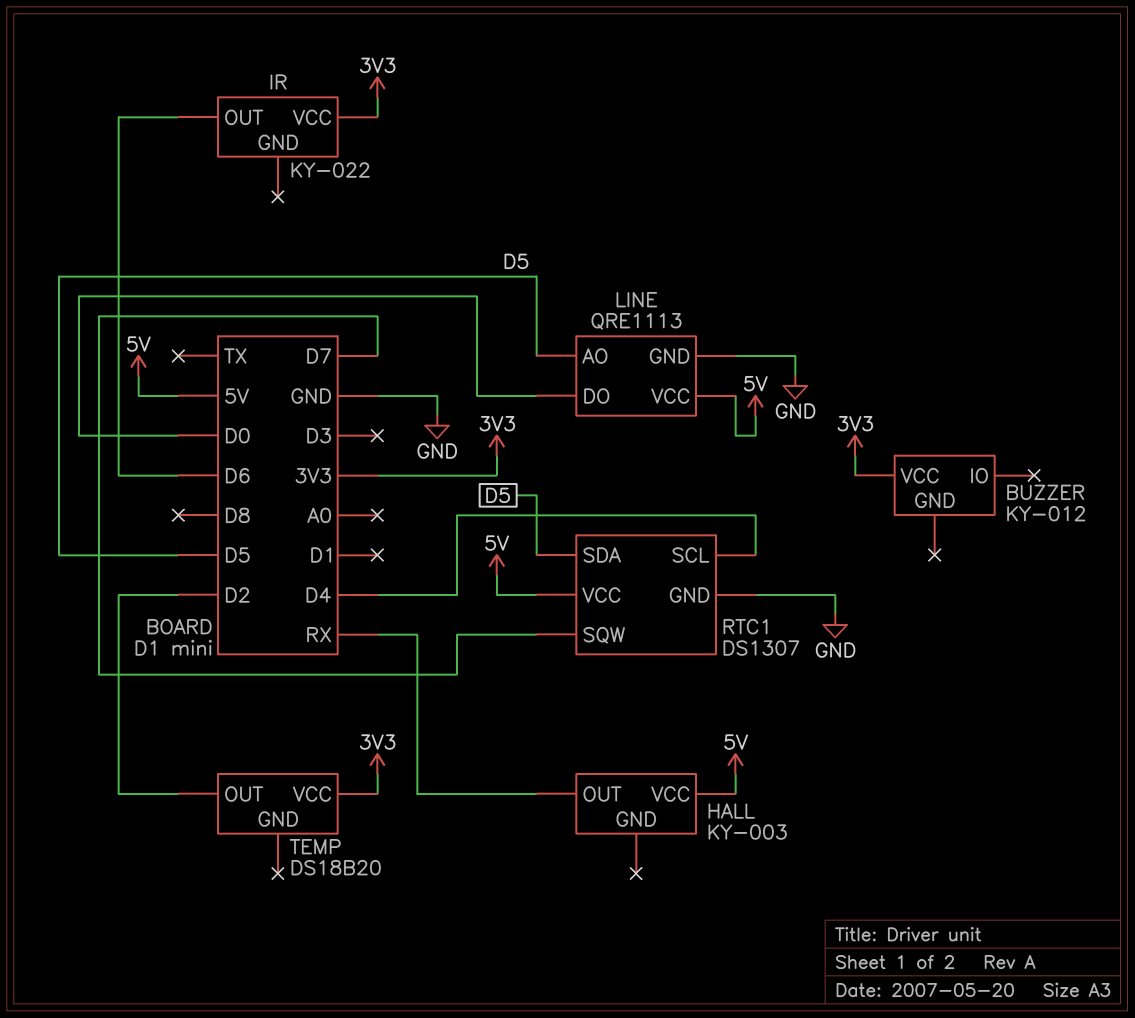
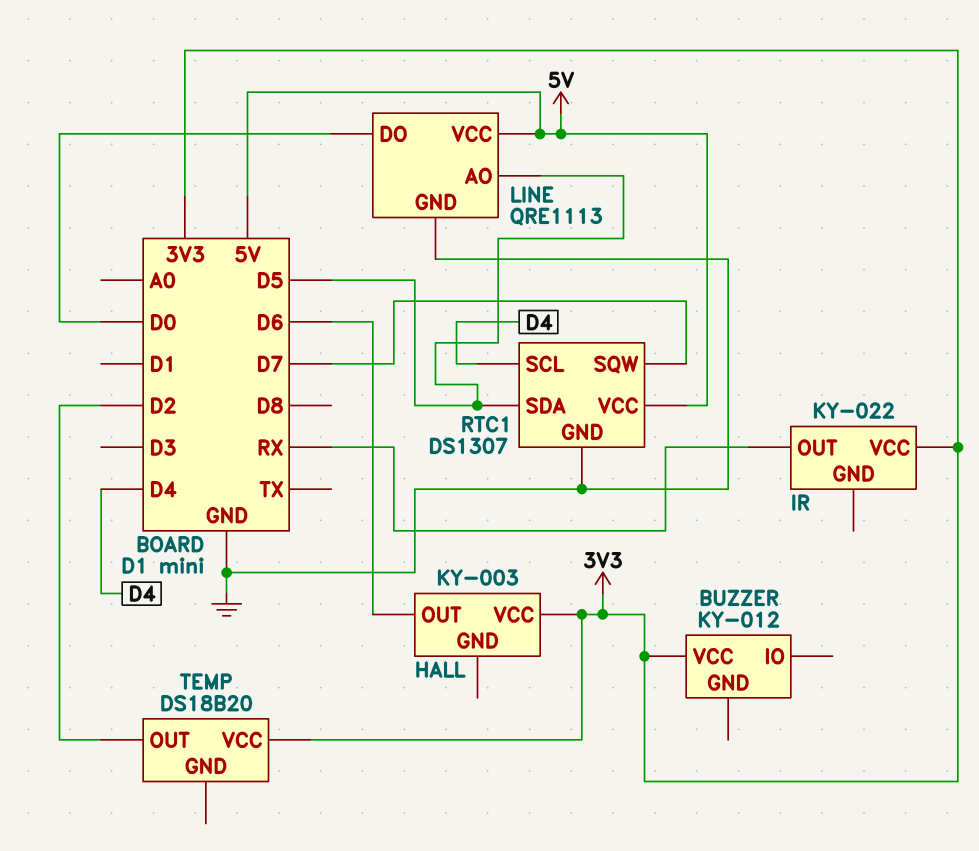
HALL pin OUT: RX -> D6
HALL pin VCC: 5V -> 3V3
IR pin OUT: D6 -> RX

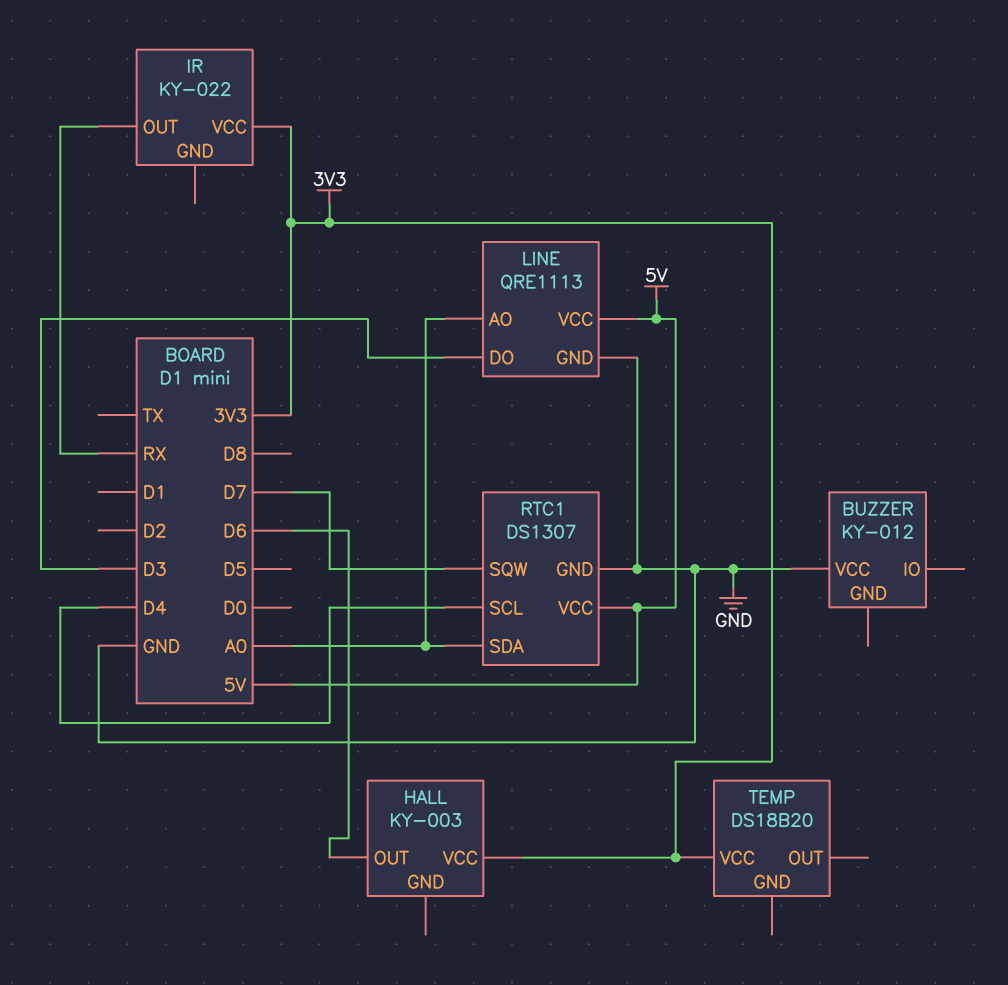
BUZZER pin VCC: 3V3 -> GND
LINE pin AO: D5 -> A0
LINE pin DO: D0 -> D3
RTC1 pin SDA: D5 -> A0
TEMP pin OUT: D2 -> none

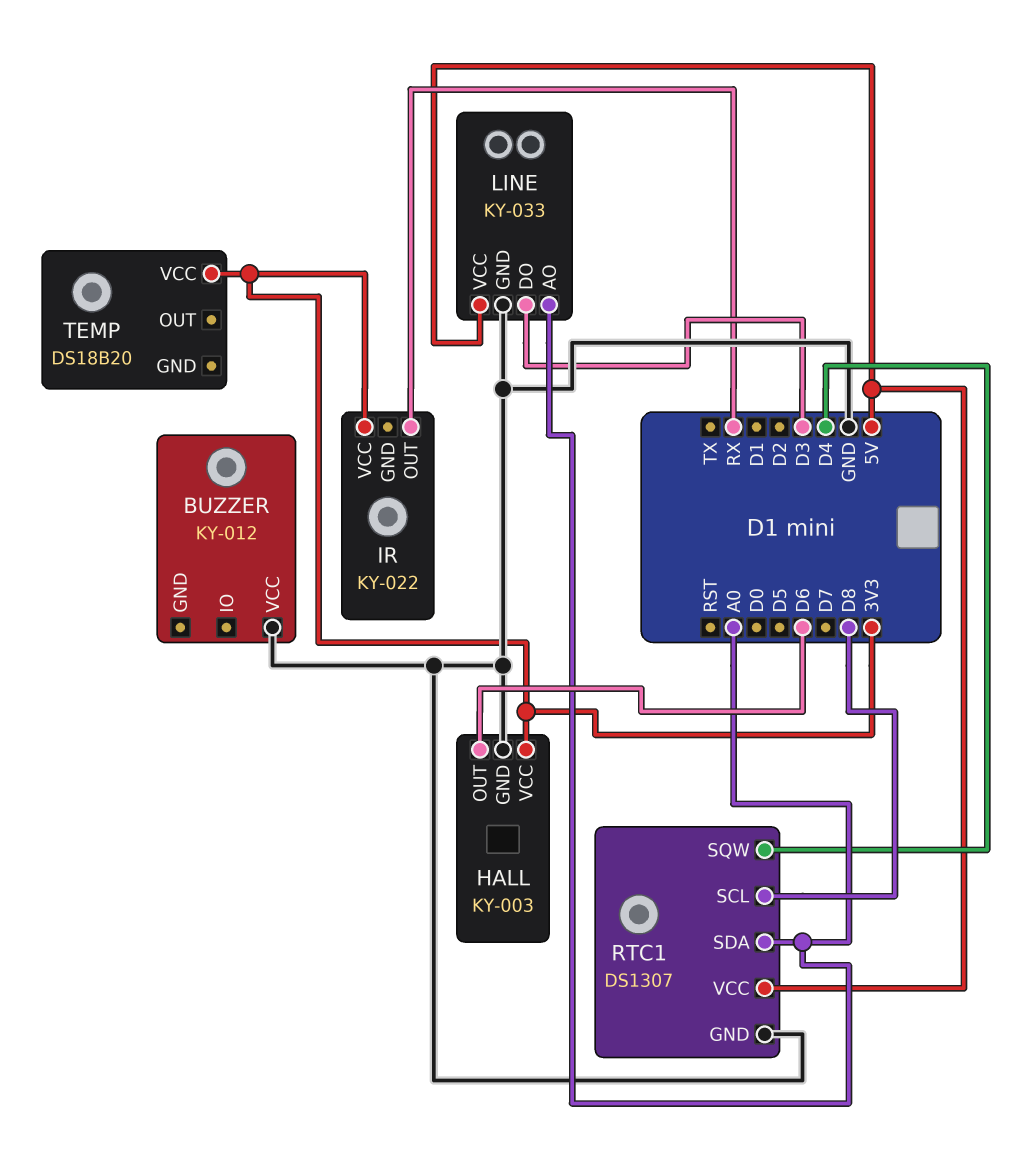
HALL pin GND: none -> GND
LINE: QRE1113 -> KY-033
RTC1 pin SCL: D4 -> D8
RTC1 pin SQW: D7 -> D4

